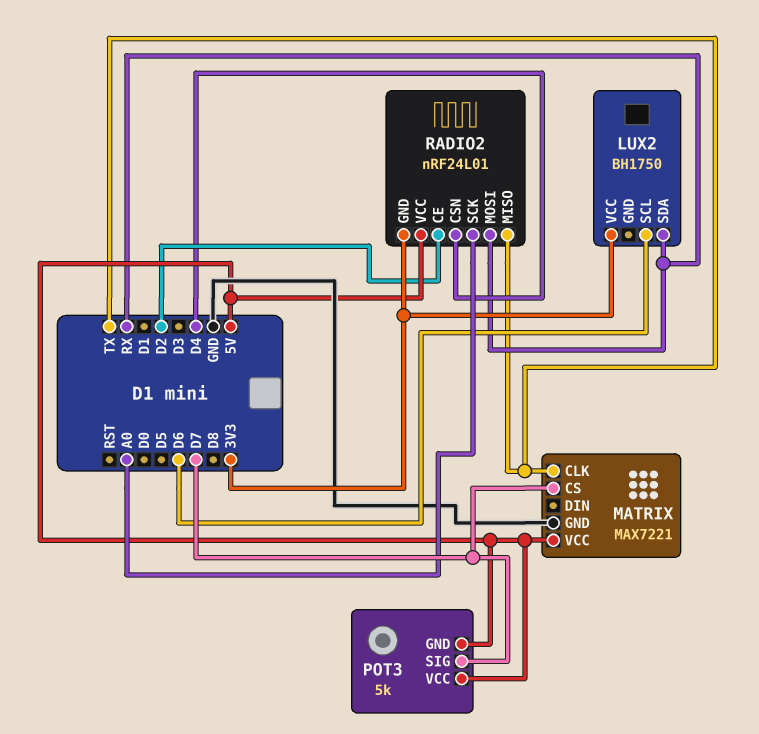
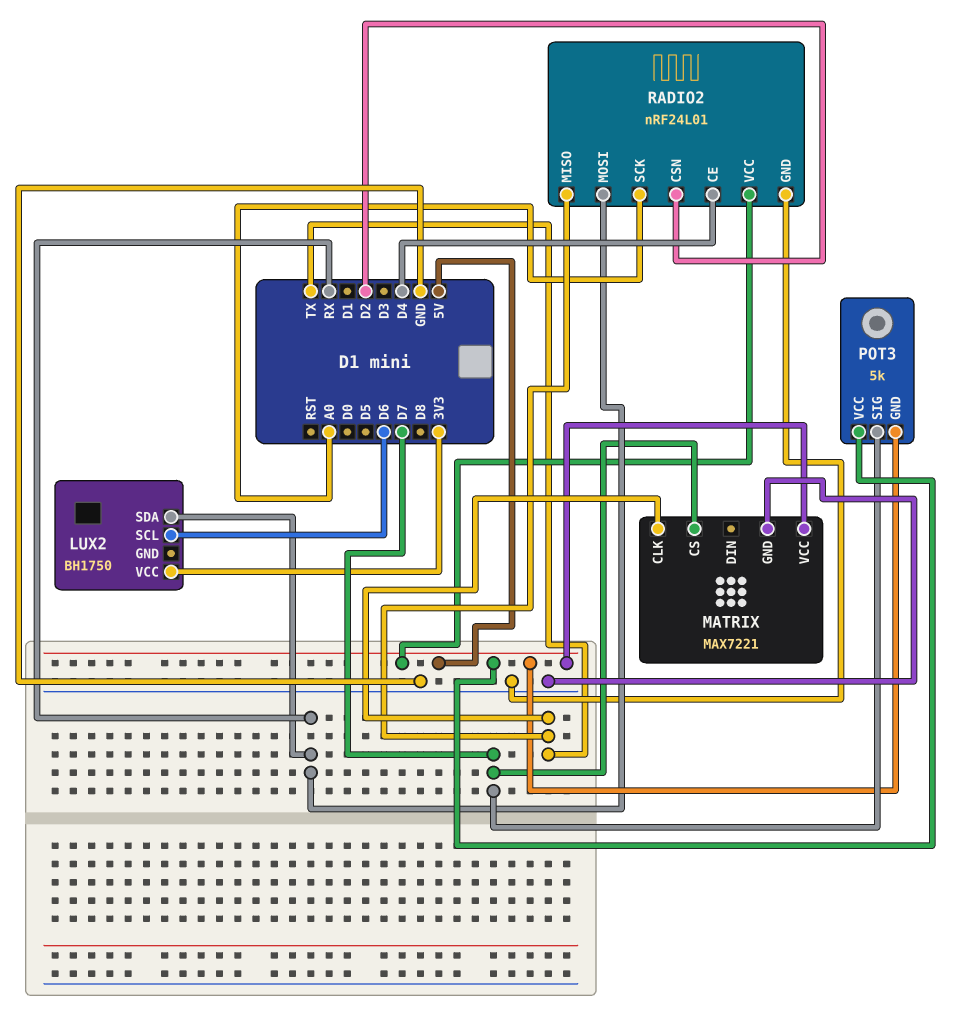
RADIO2 pin CE: D2 -> D4
RADIO2 pin CSN: D4 -> D2
RADIO2 pin GND: 3V3 -> GND

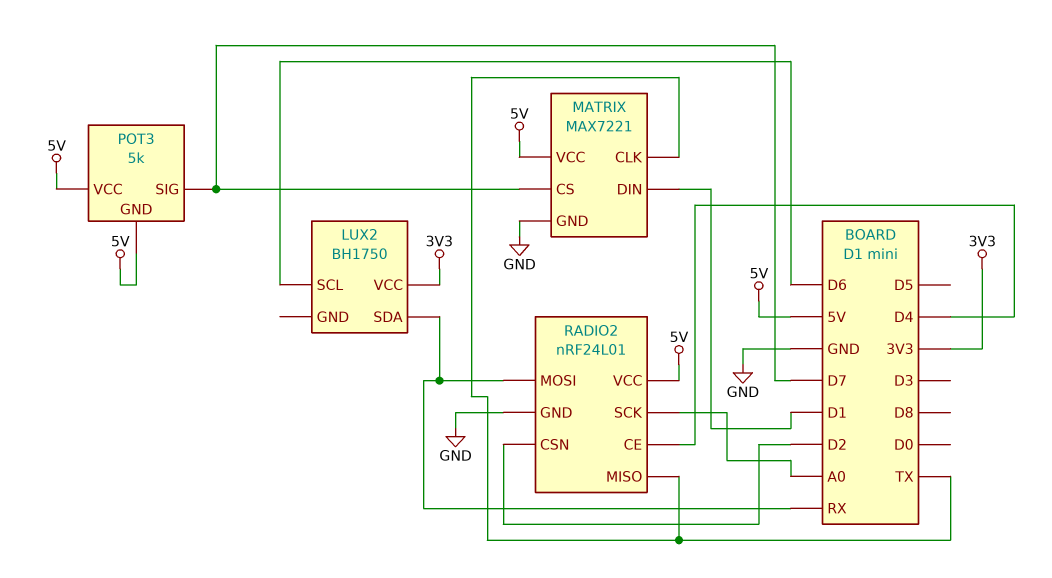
MATRIX pin DIN: none -> D1

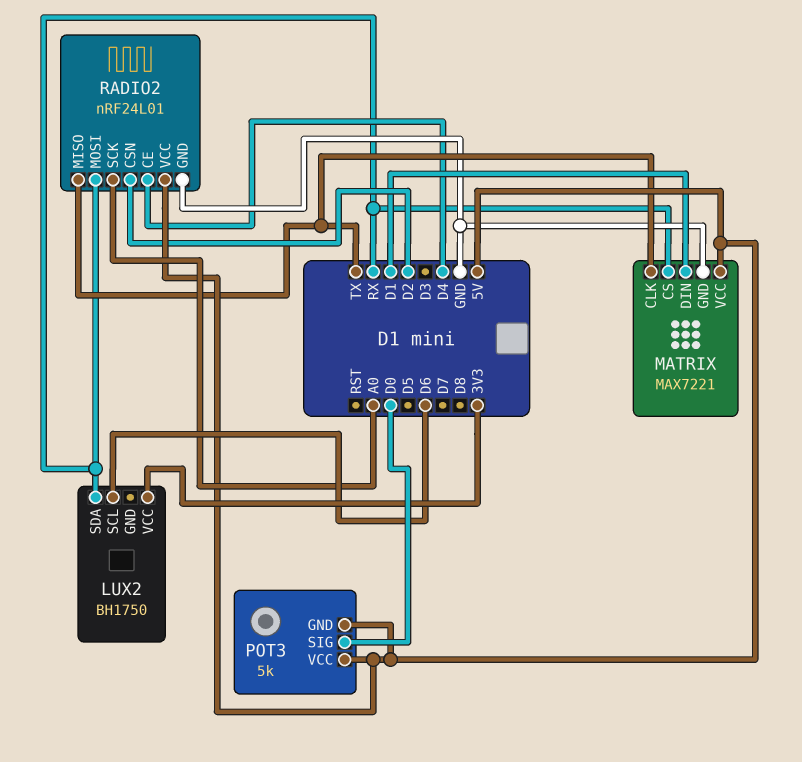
MATRIX pin CS: D7 -> RX
POT3 pin SIG: D7 -> D0

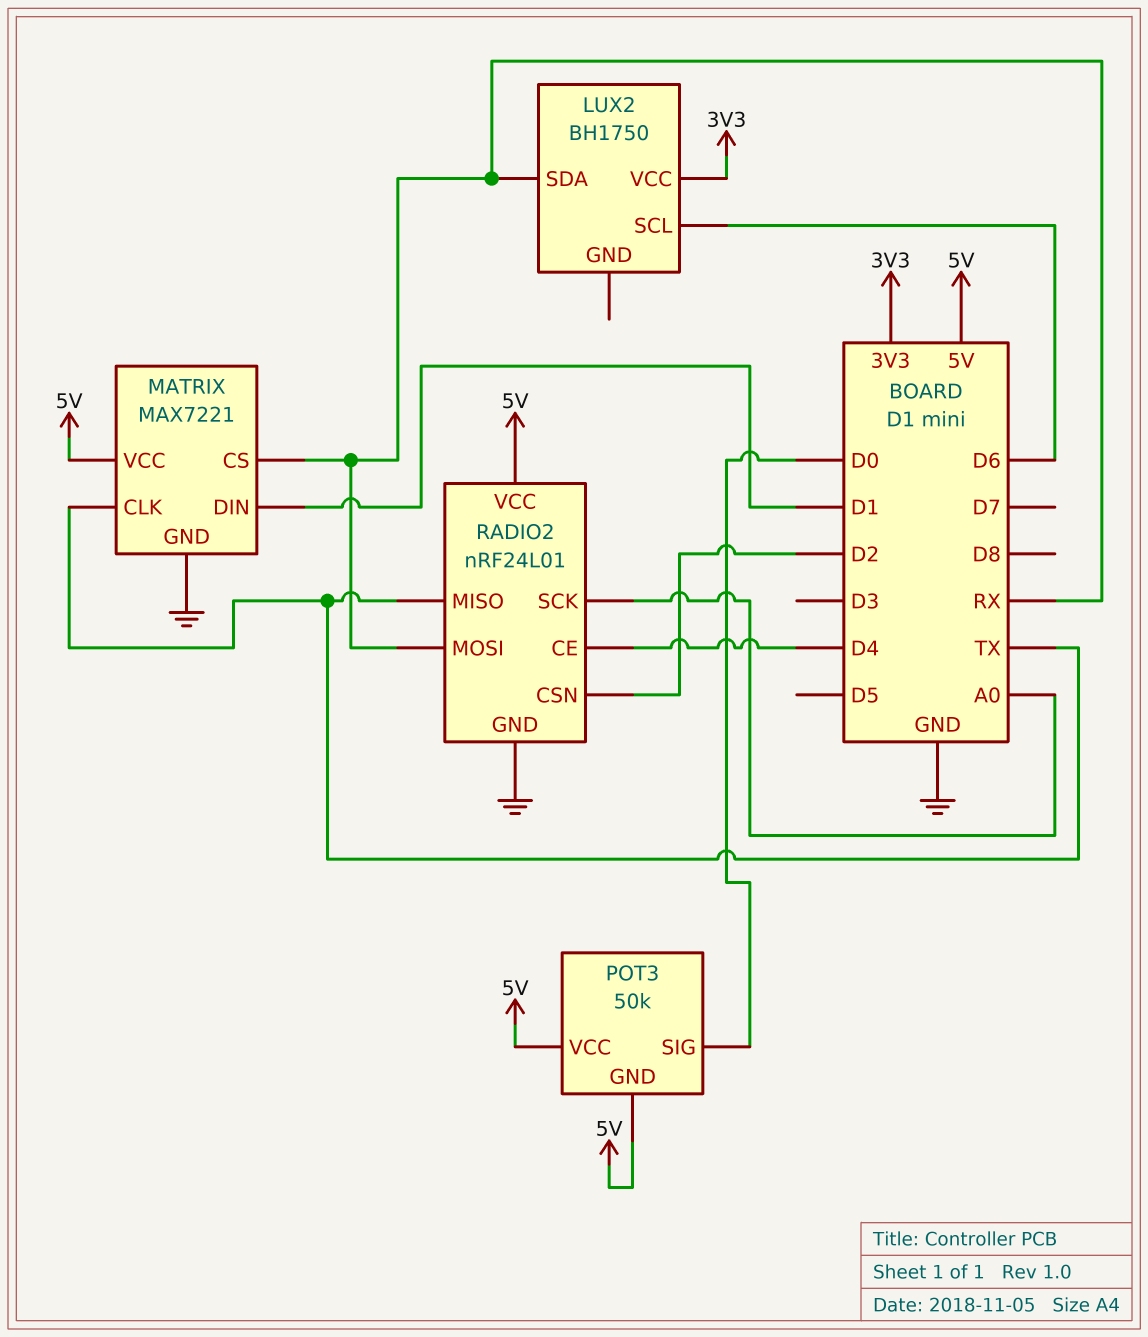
POT3: 5k -> 50k

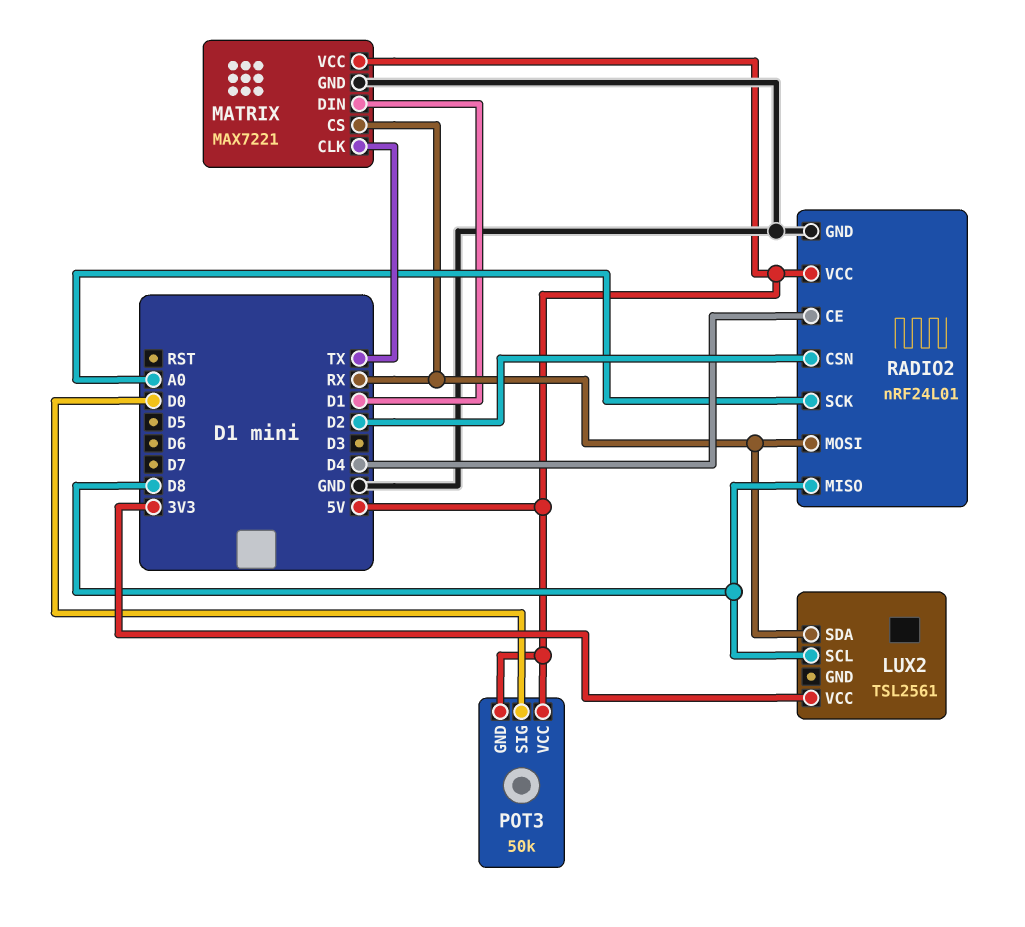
LUX2: BH1750 -> TSL2561
LUX2 pin SCL: D6 -> D8
RADIO2 pin MISO: TX -> D8

